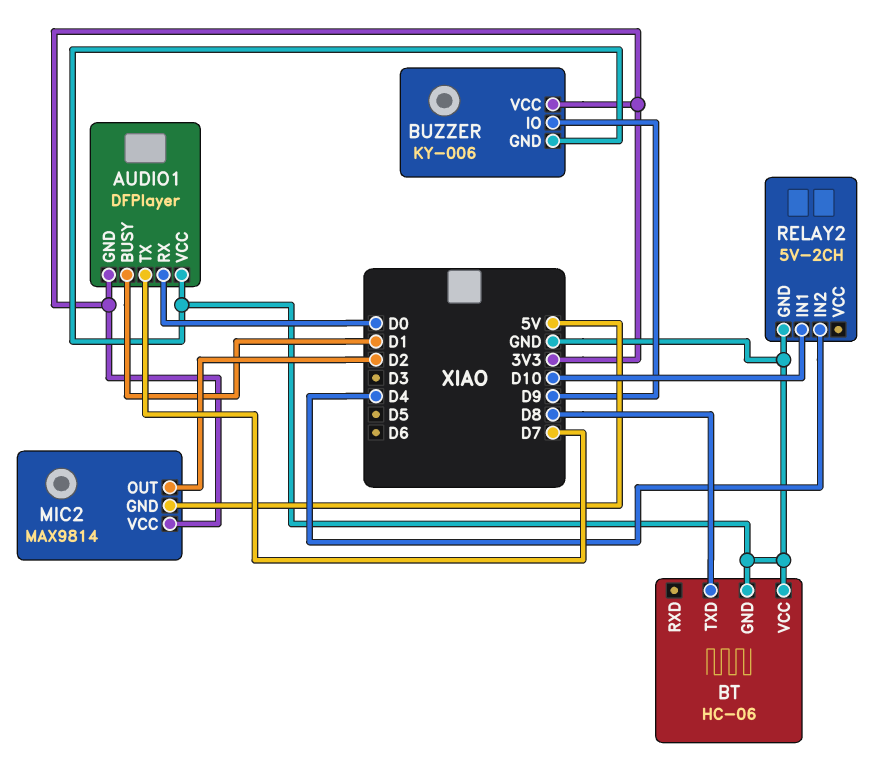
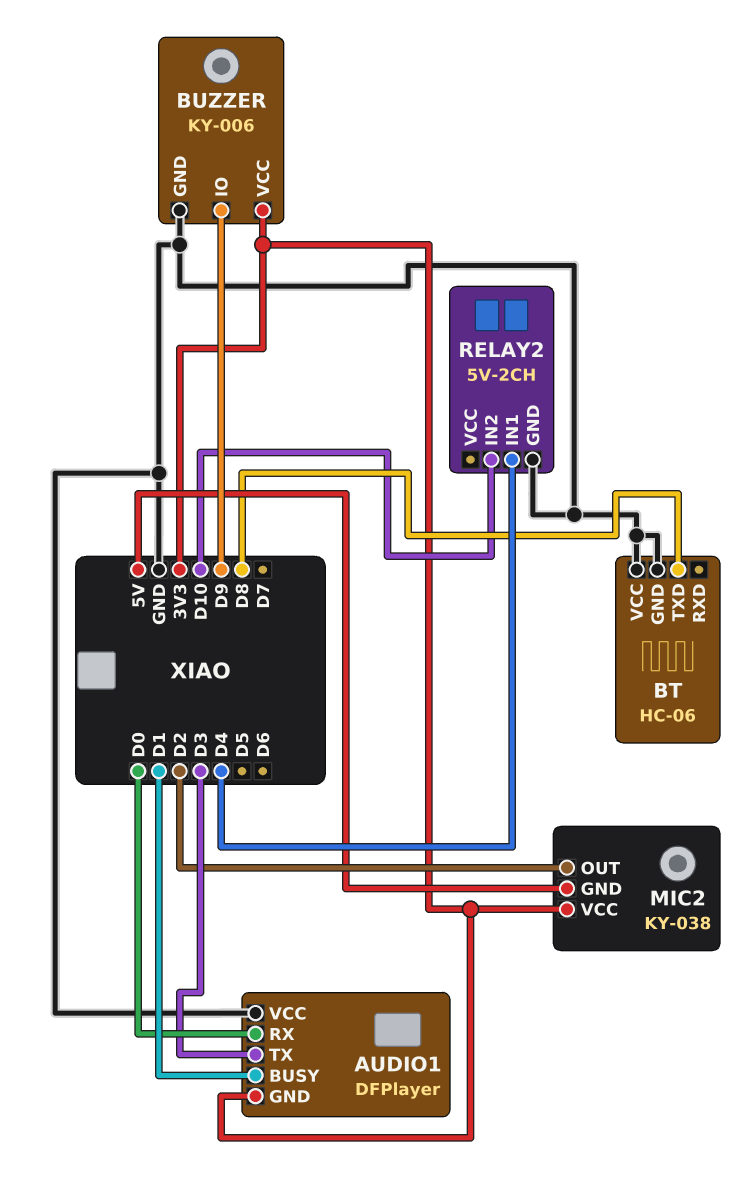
AUDIO1 pin TX: D7 -> D3
MIC2: MAX9814 -> KY-038
RELAY2 pin IN1: D10 -> D4
RELAY2 pin IN2: D4 -> D10

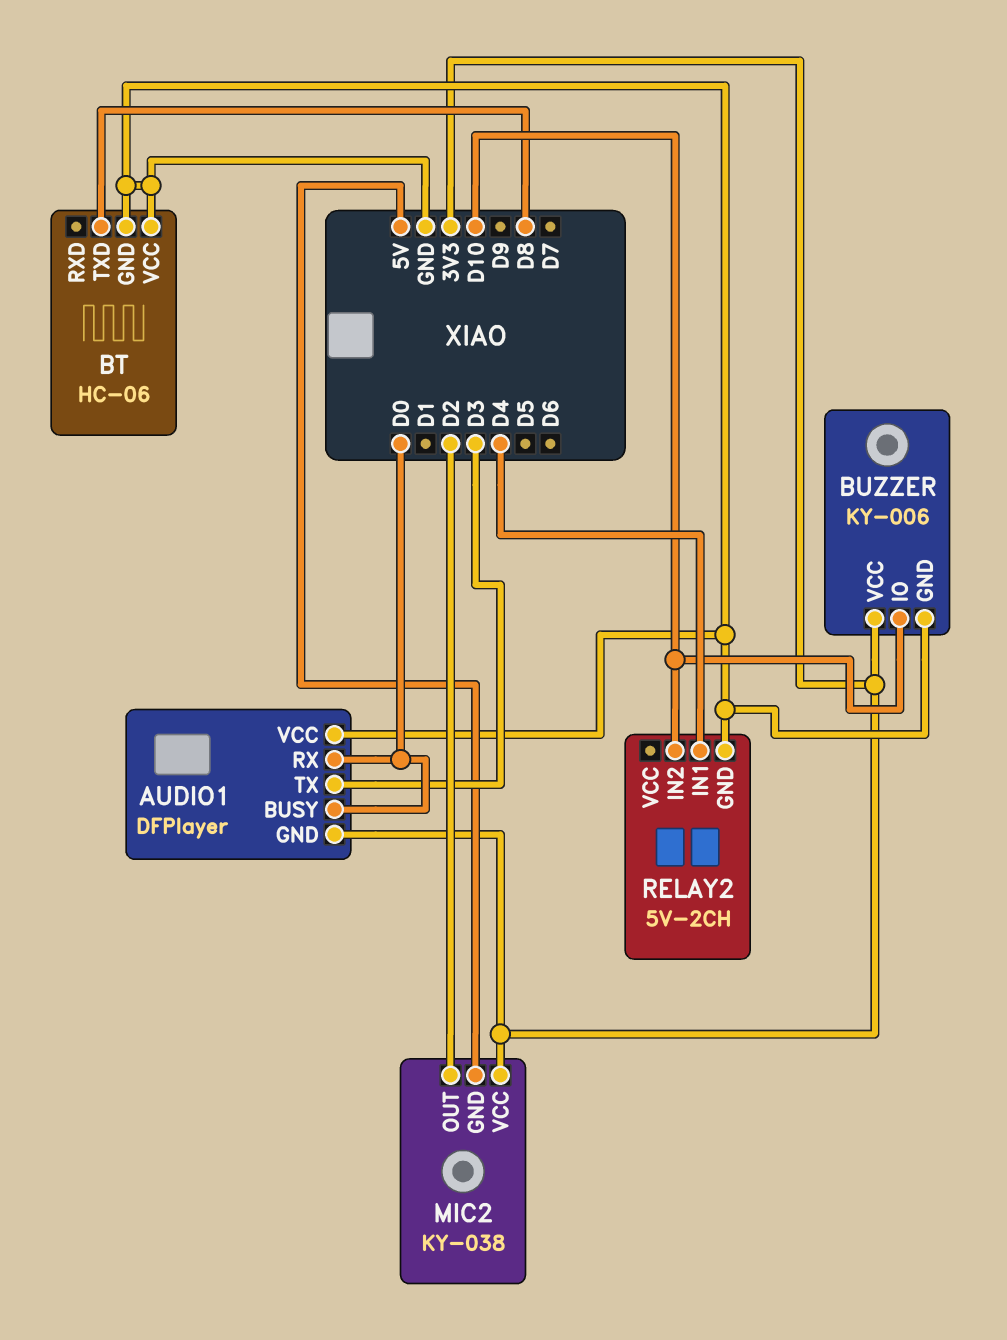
AUDIO1 pin BUSY: D1 -> D0
BUZZER pin IO: D9 -> D10

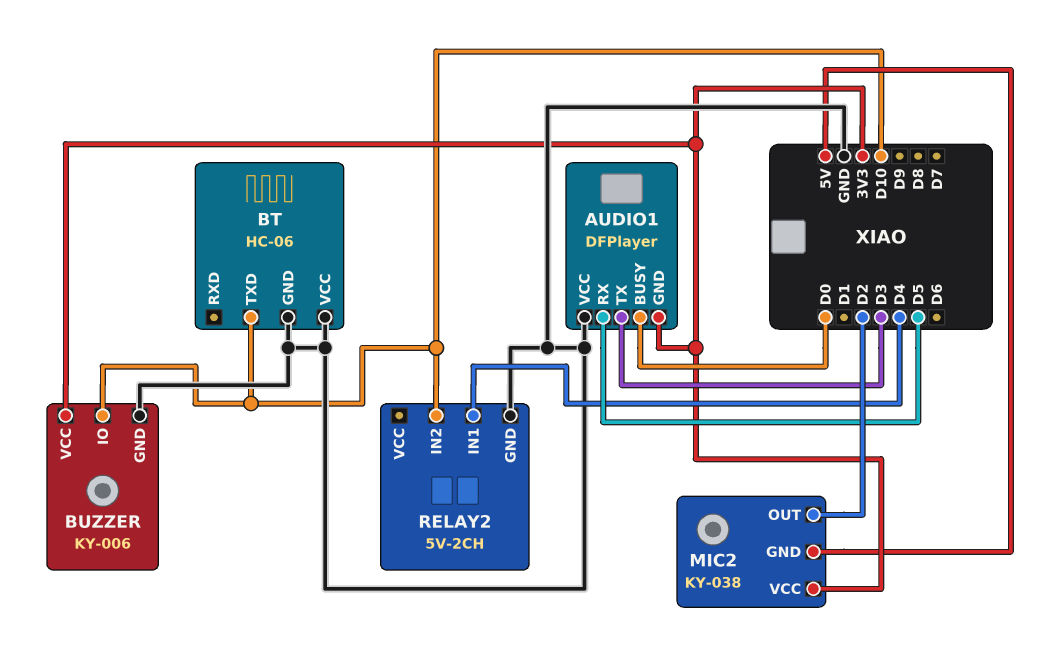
AUDIO1 pin RX: D0 -> D5
BT pin TXD: D8 -> D10

